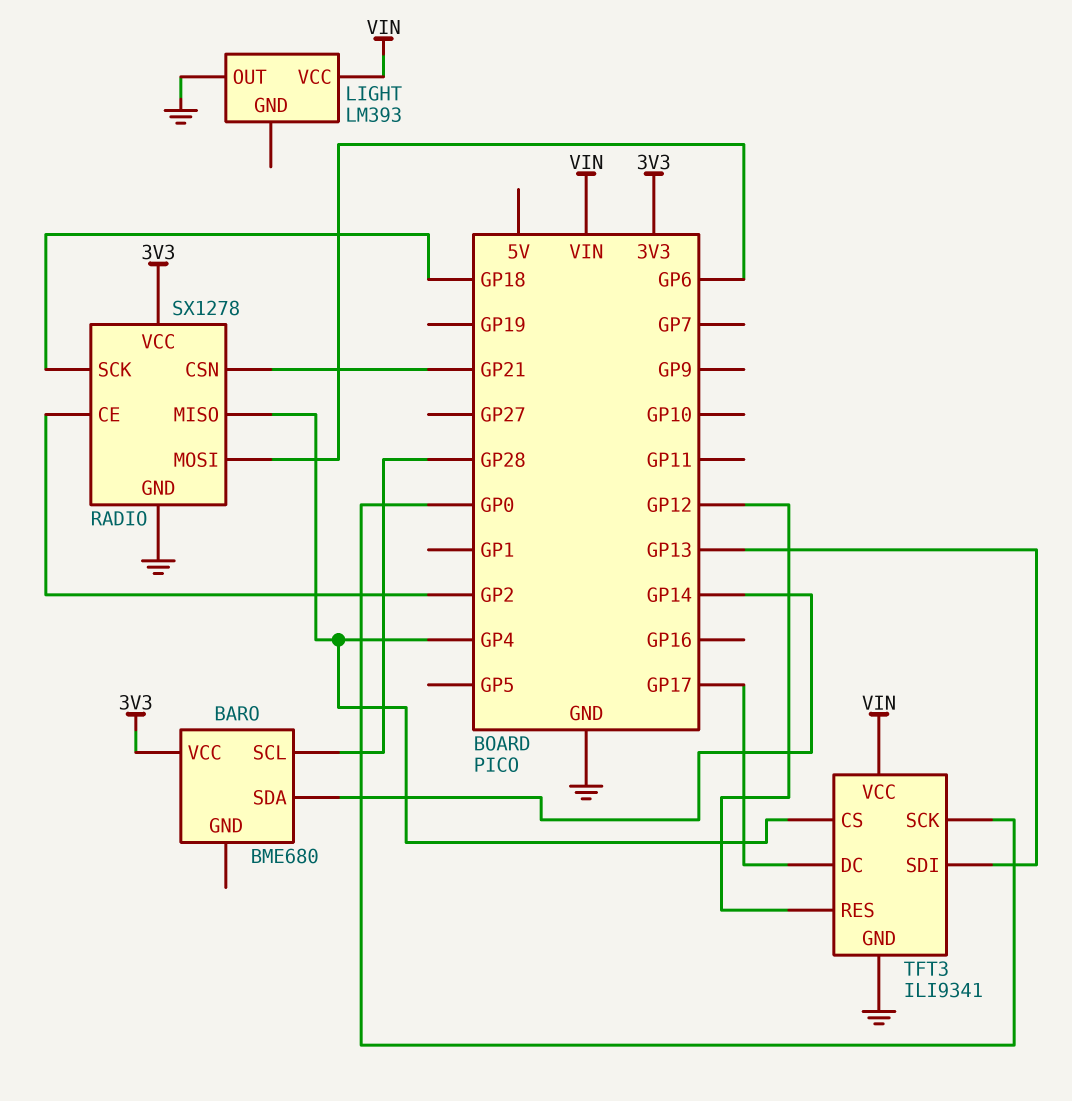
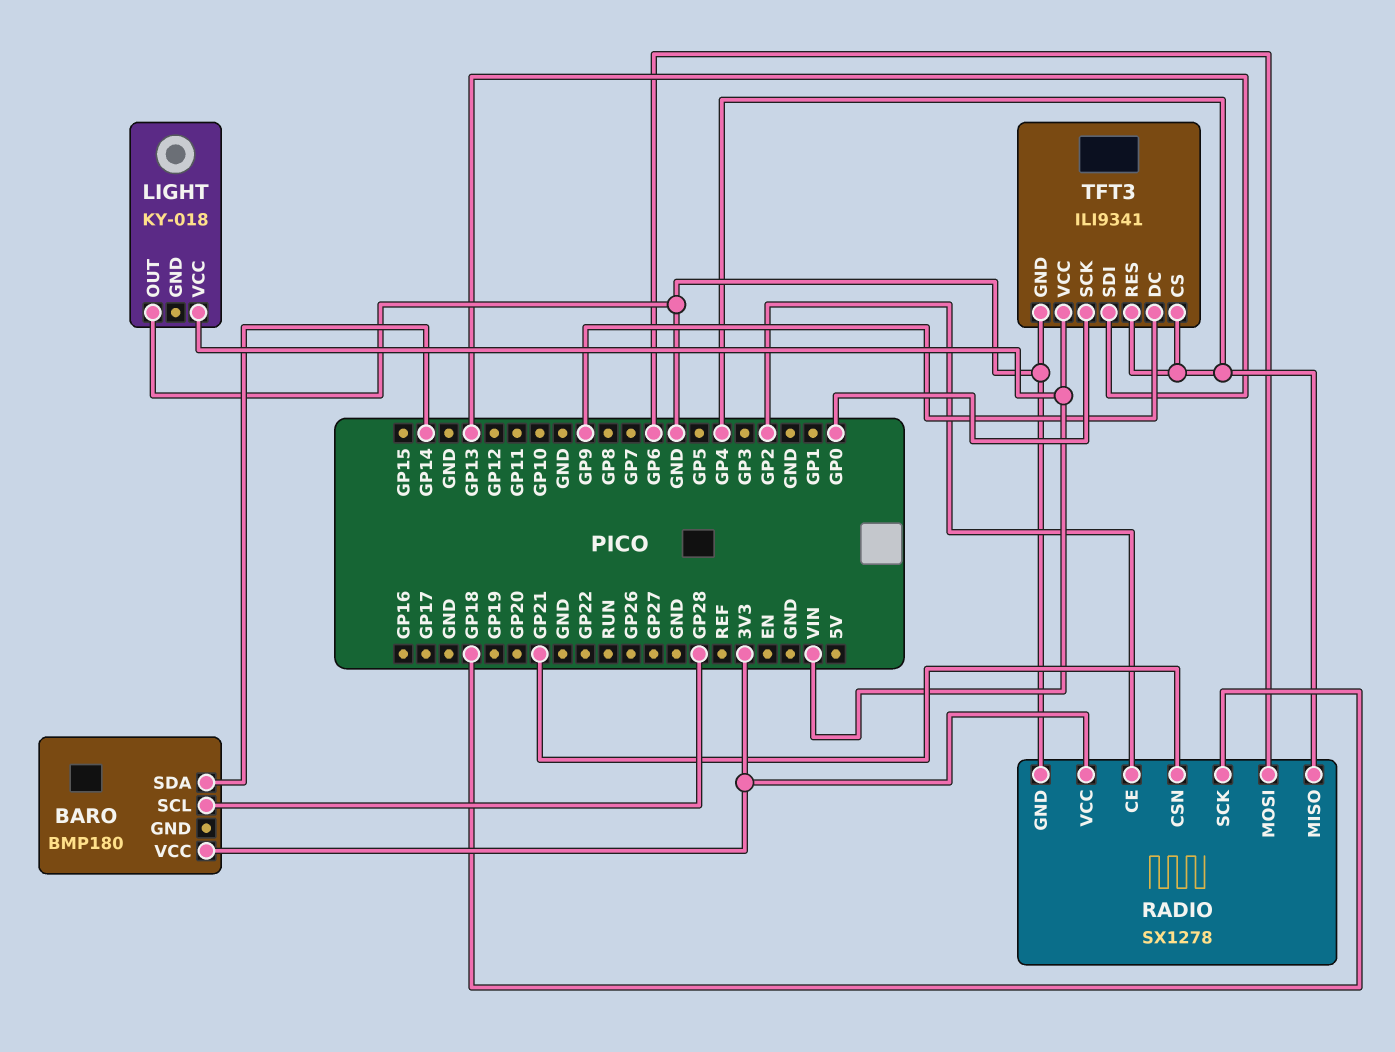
BARO: BME680 -> BMP180
LIGHT: LM393 -> KY-018
TFT3 pin DC: GP17 -> GP9
TFT3 pin RES: GP12 -> GP4

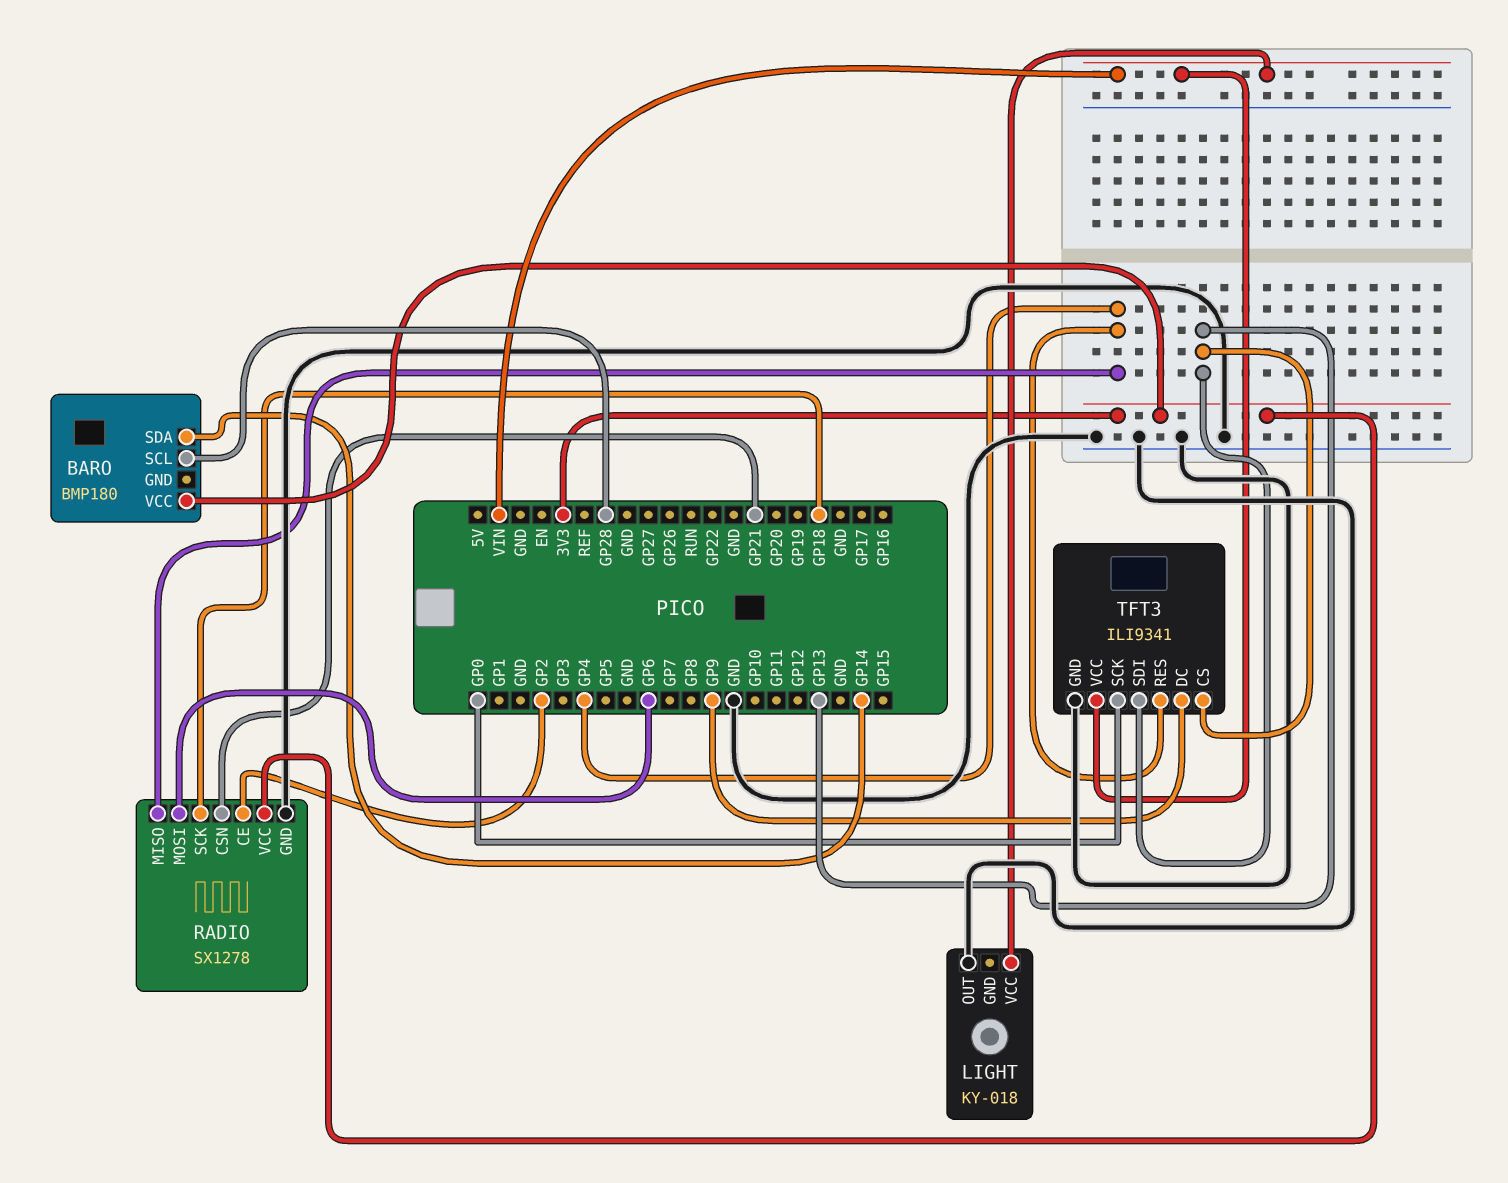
TFT3 pin CS: GP4 -> GP13

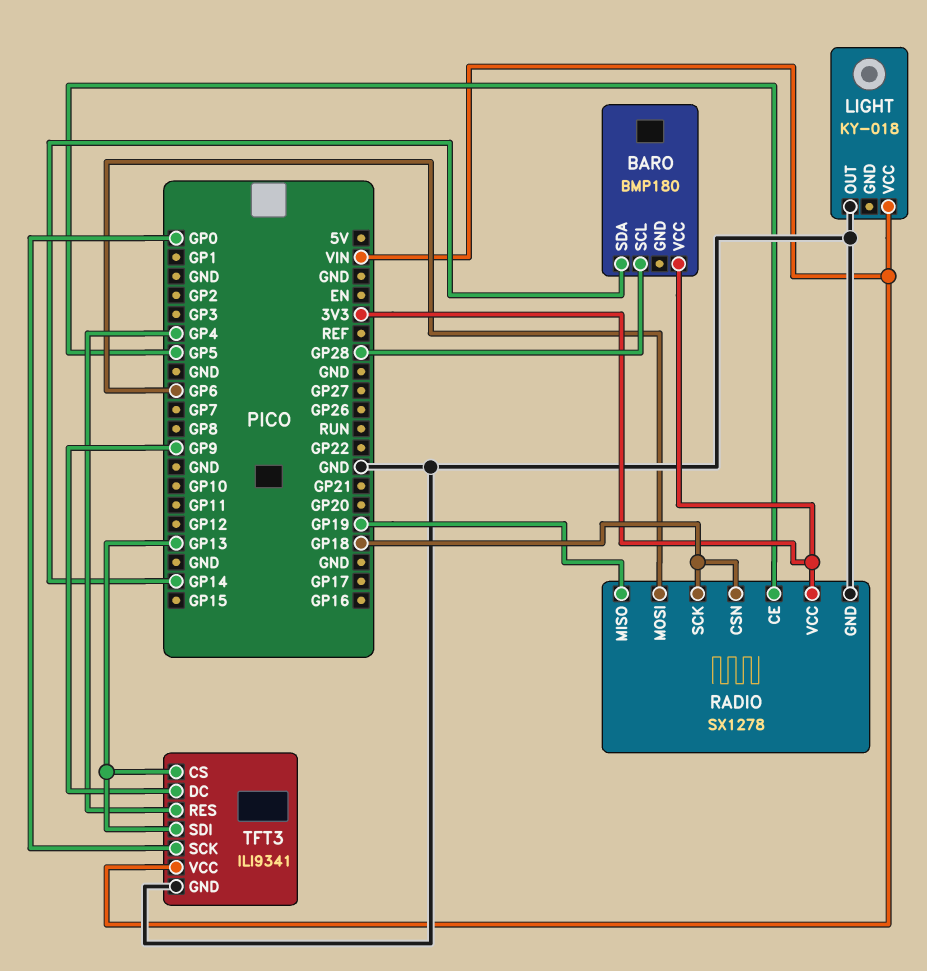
RADIO pin CE: GP2 -> GP5
RADIO pin CSN: GP21 -> GP18
RADIO pin MISO: GP4 -> GP19

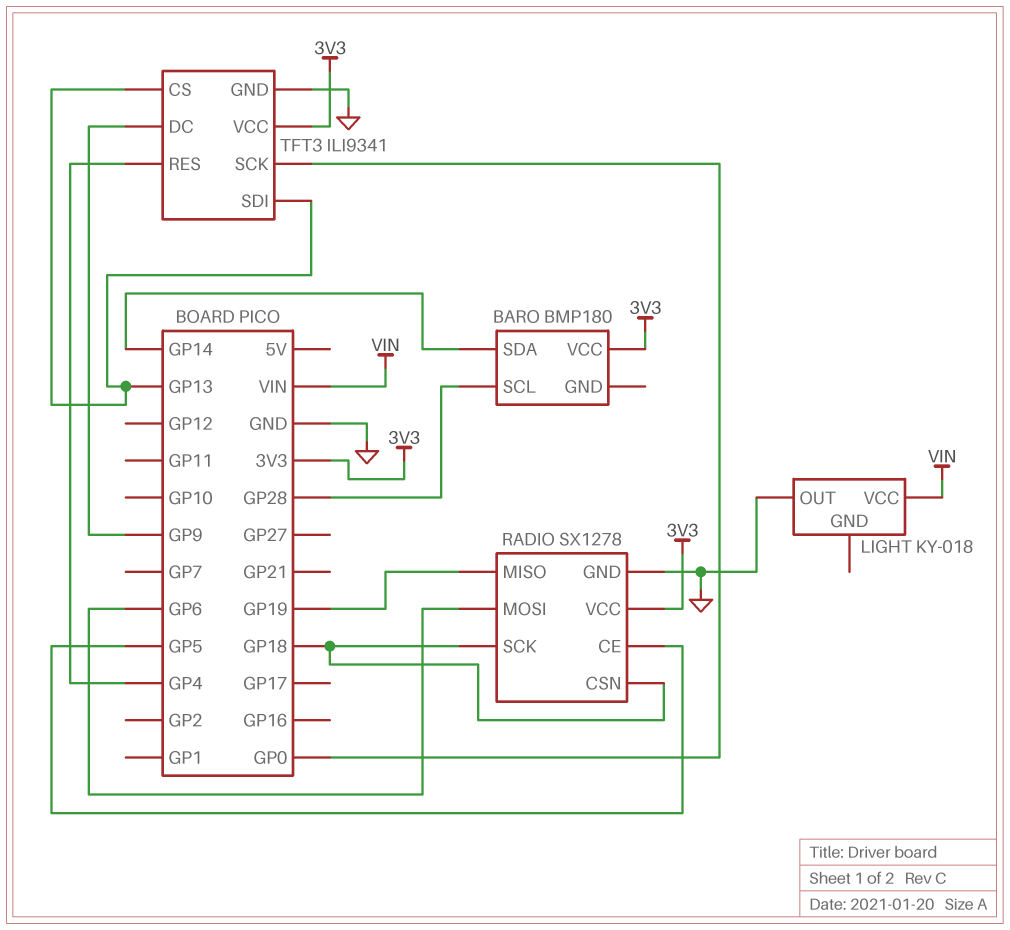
TFT3 pin VCC: VIN -> 3V3

